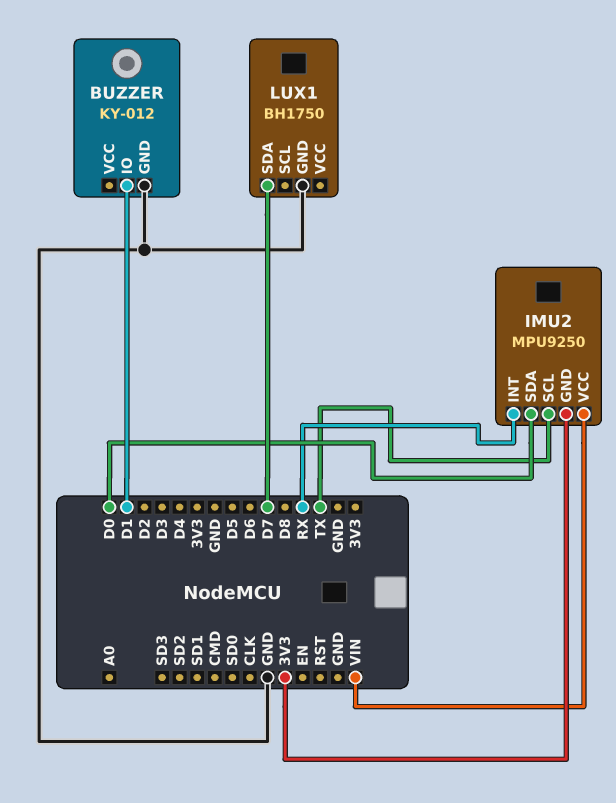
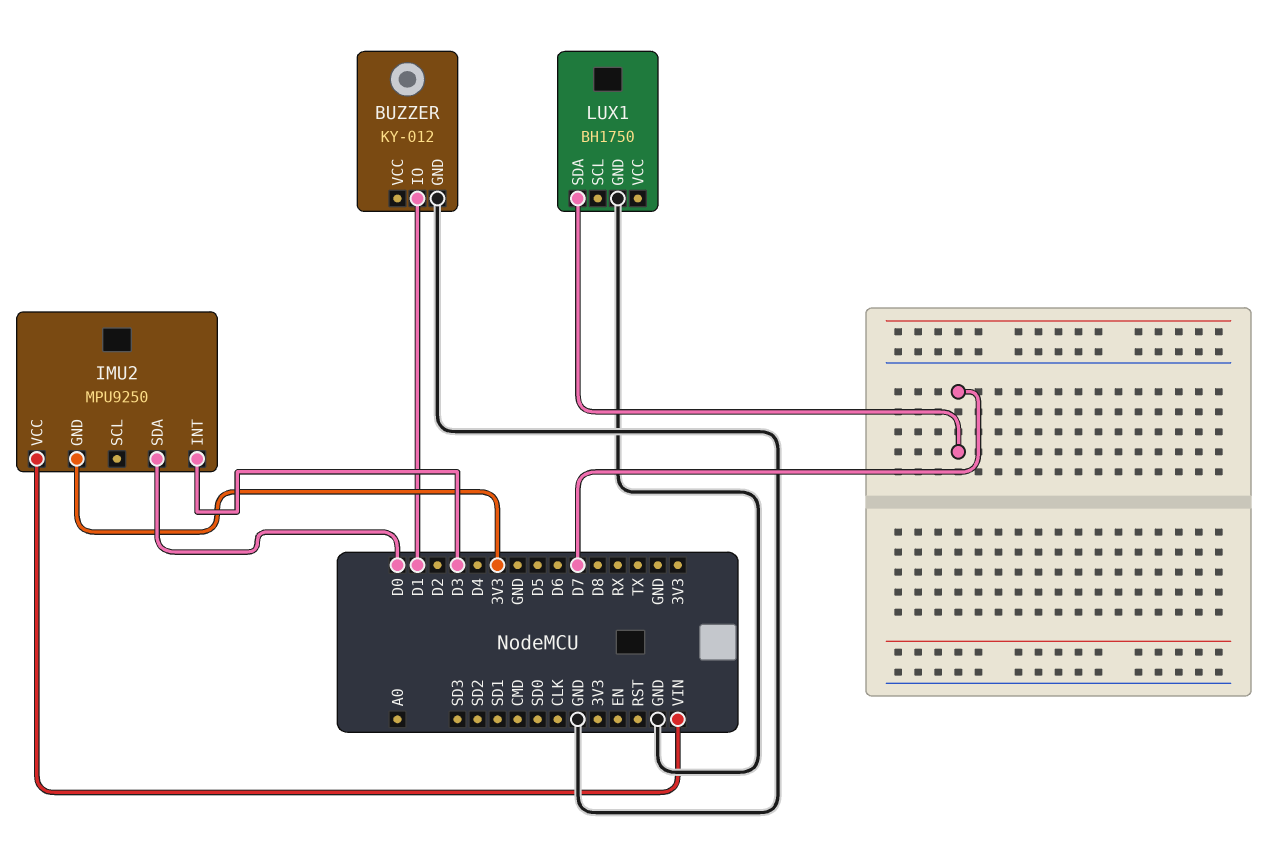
IMU2 pin INT: RX -> D3
IMU2 pin SCL: TX -> none

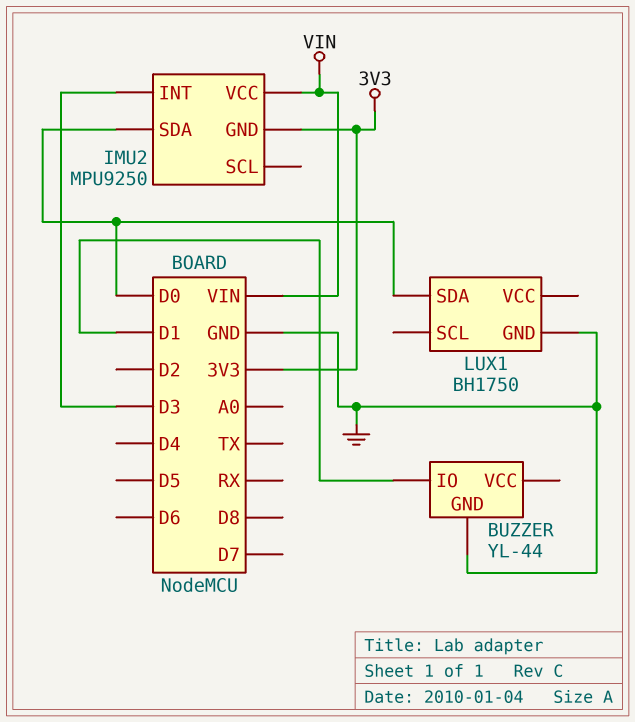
BUZZER: KY-012 -> YL-44
LUX1 pin SDA: D7 -> D0

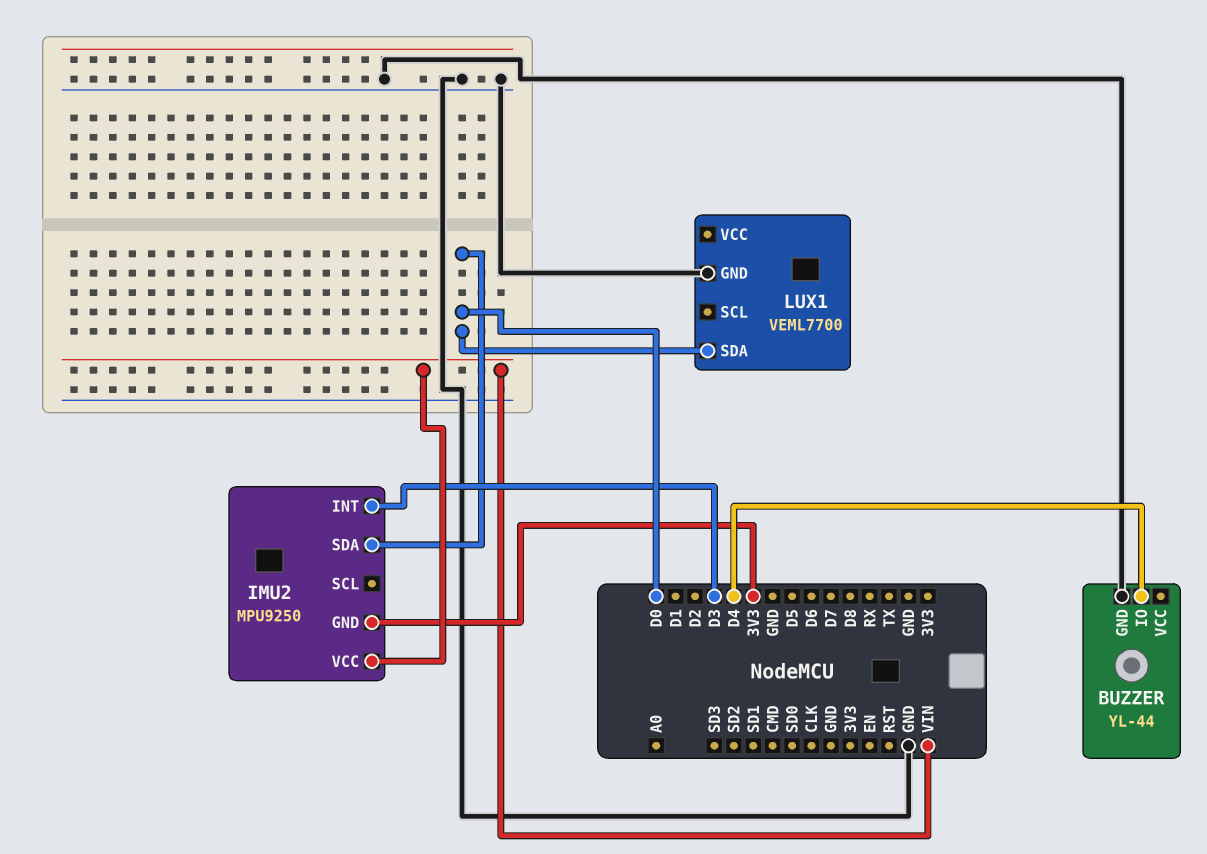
BUZZER pin IO: D1 -> D4
LUX1: BH1750 -> VEML7700

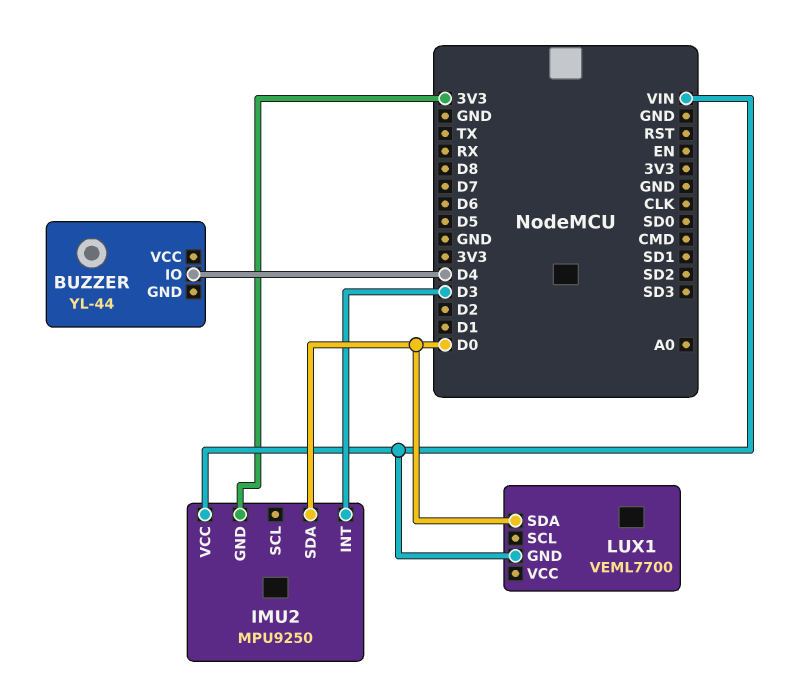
BUZZER pin GND: GND -> none
LUX1 pin GND: GND -> VIN

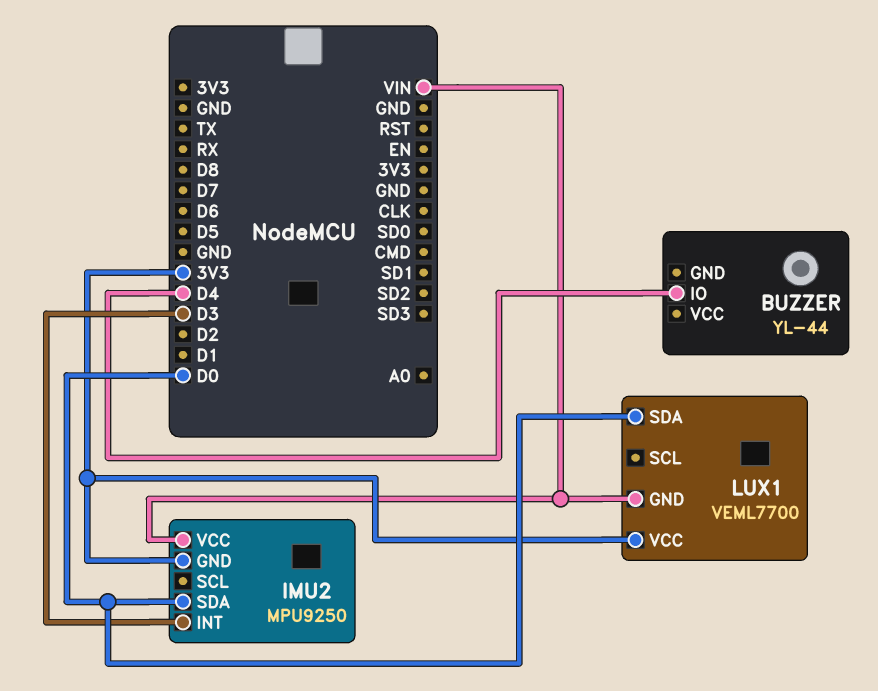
LUX1 pin VCC: none -> 3V3

